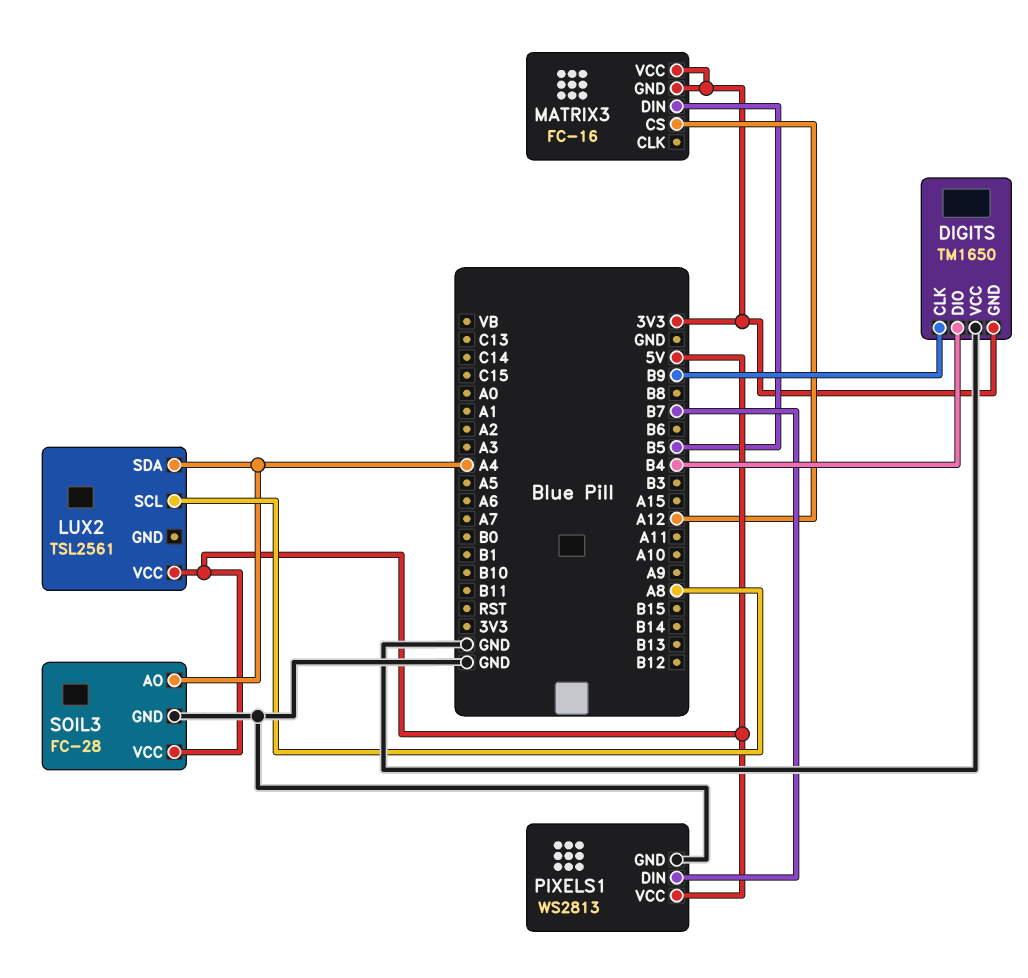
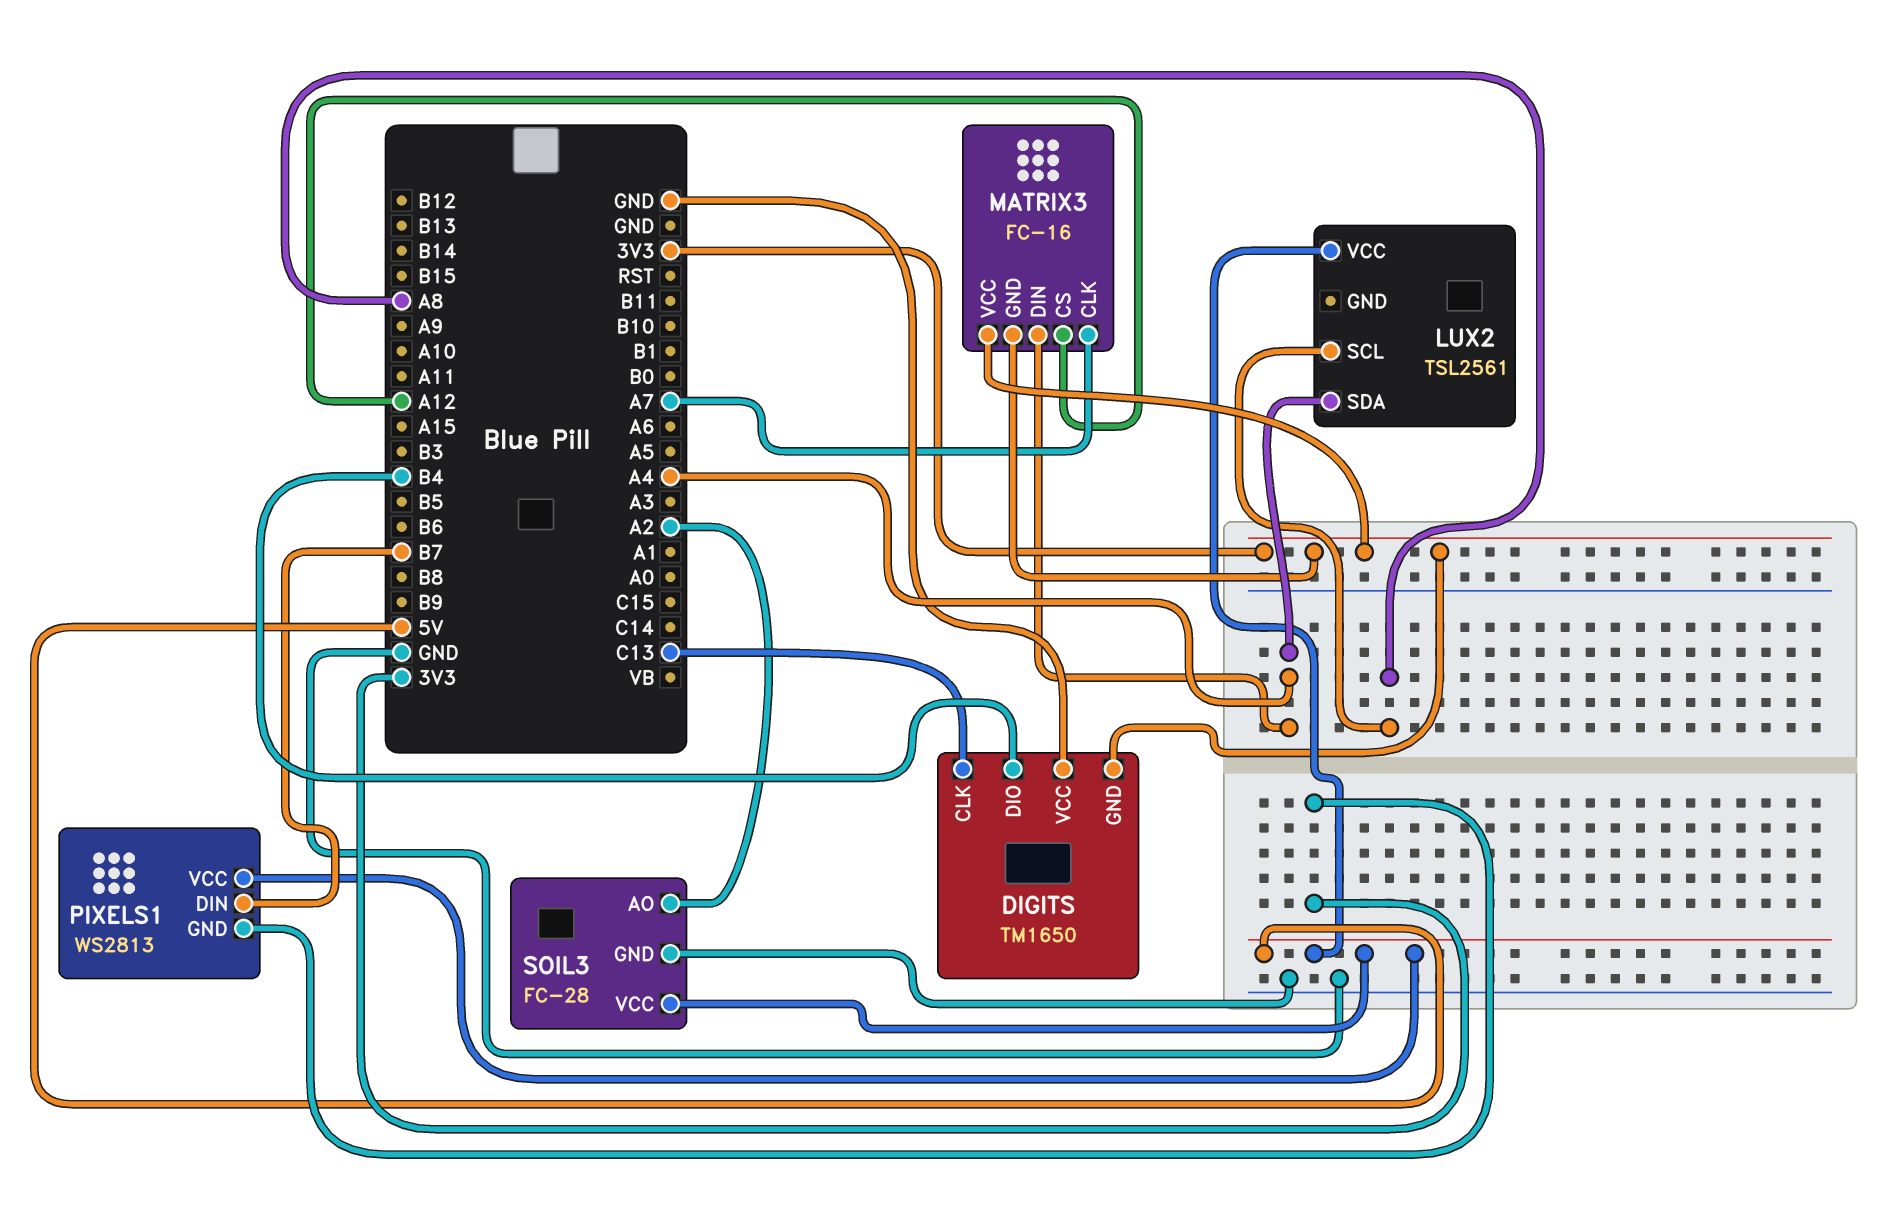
DIGITS pin CLK: B9 -> C13
MATRIX3 pin CLK: none -> A7
MATRIX3 pin DIN: B5 -> A4
PIXELS1 pin GND: GND -> 3V3
SOIL3 pin AO: A4 -> A2

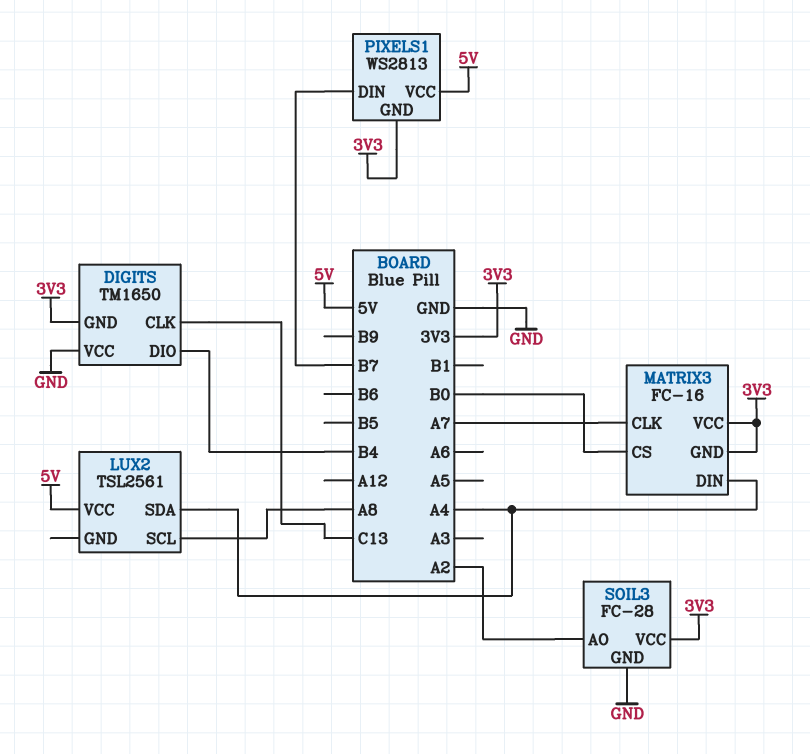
MATRIX3 pin CS: A12 -> B0
SOIL3 pin VCC: 5V -> 3V3

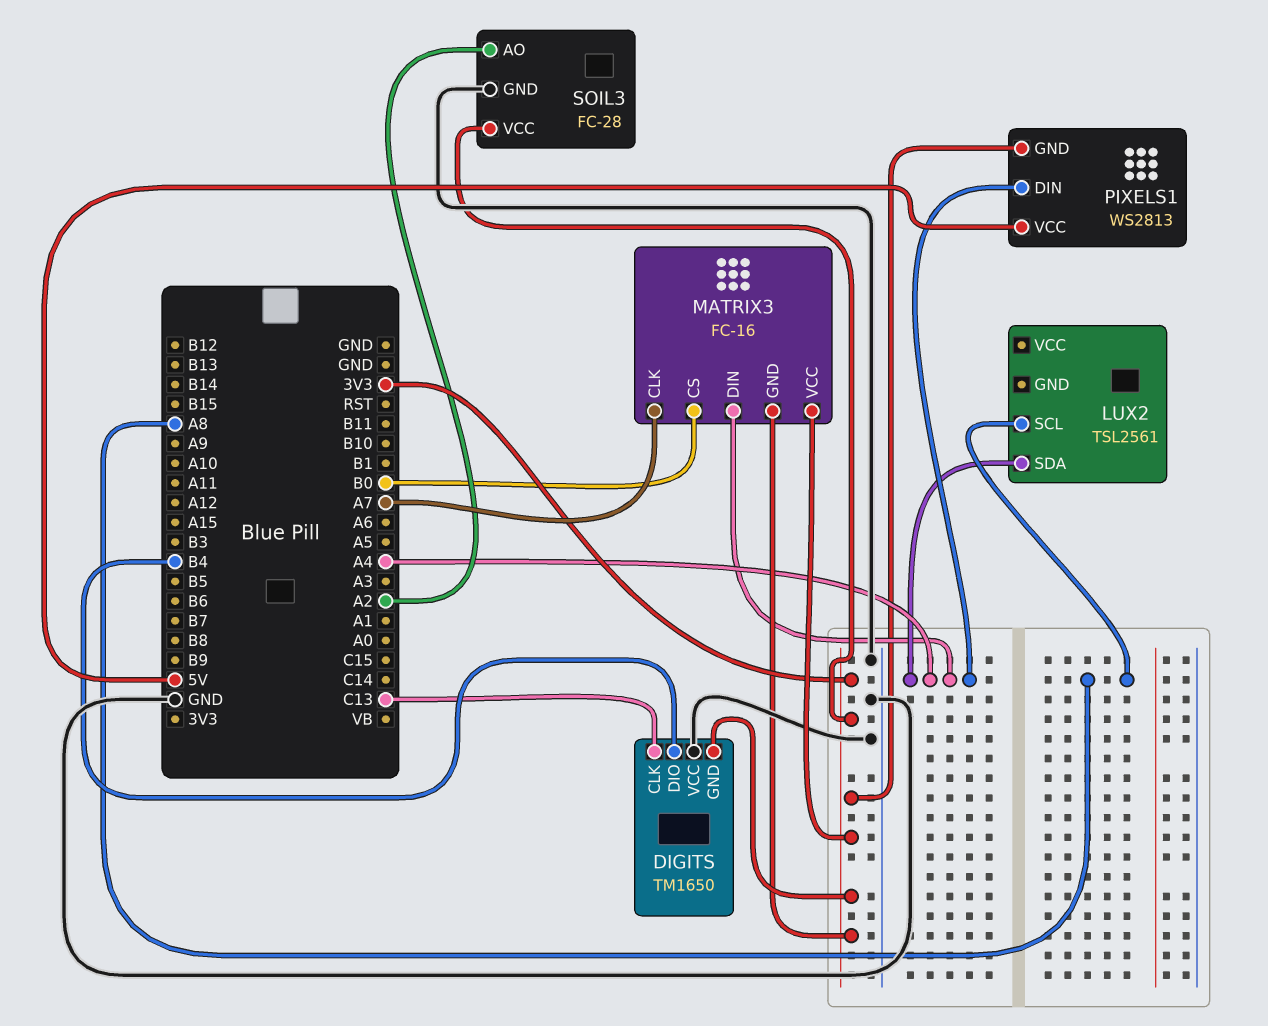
LUX2 pin VCC: 5V -> none
PIXELS1 pin DIN: B7 -> A4

